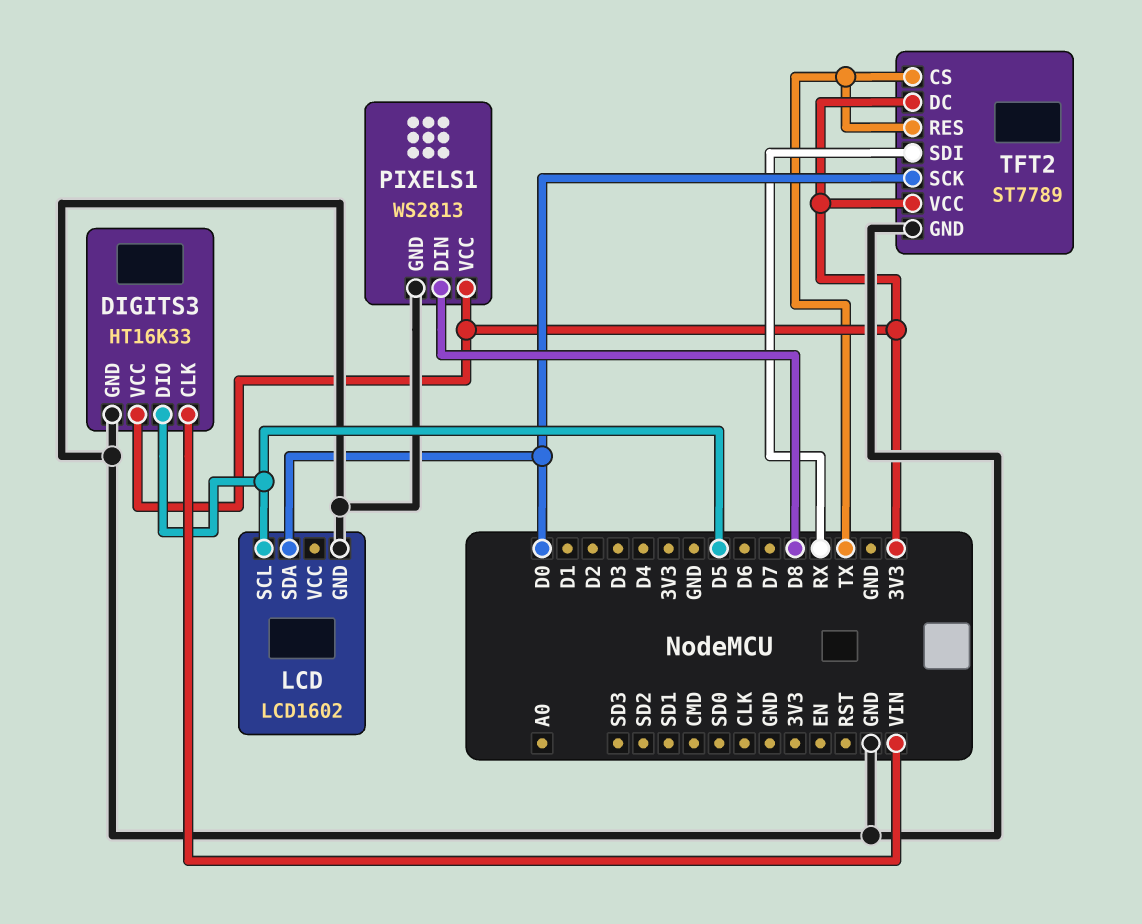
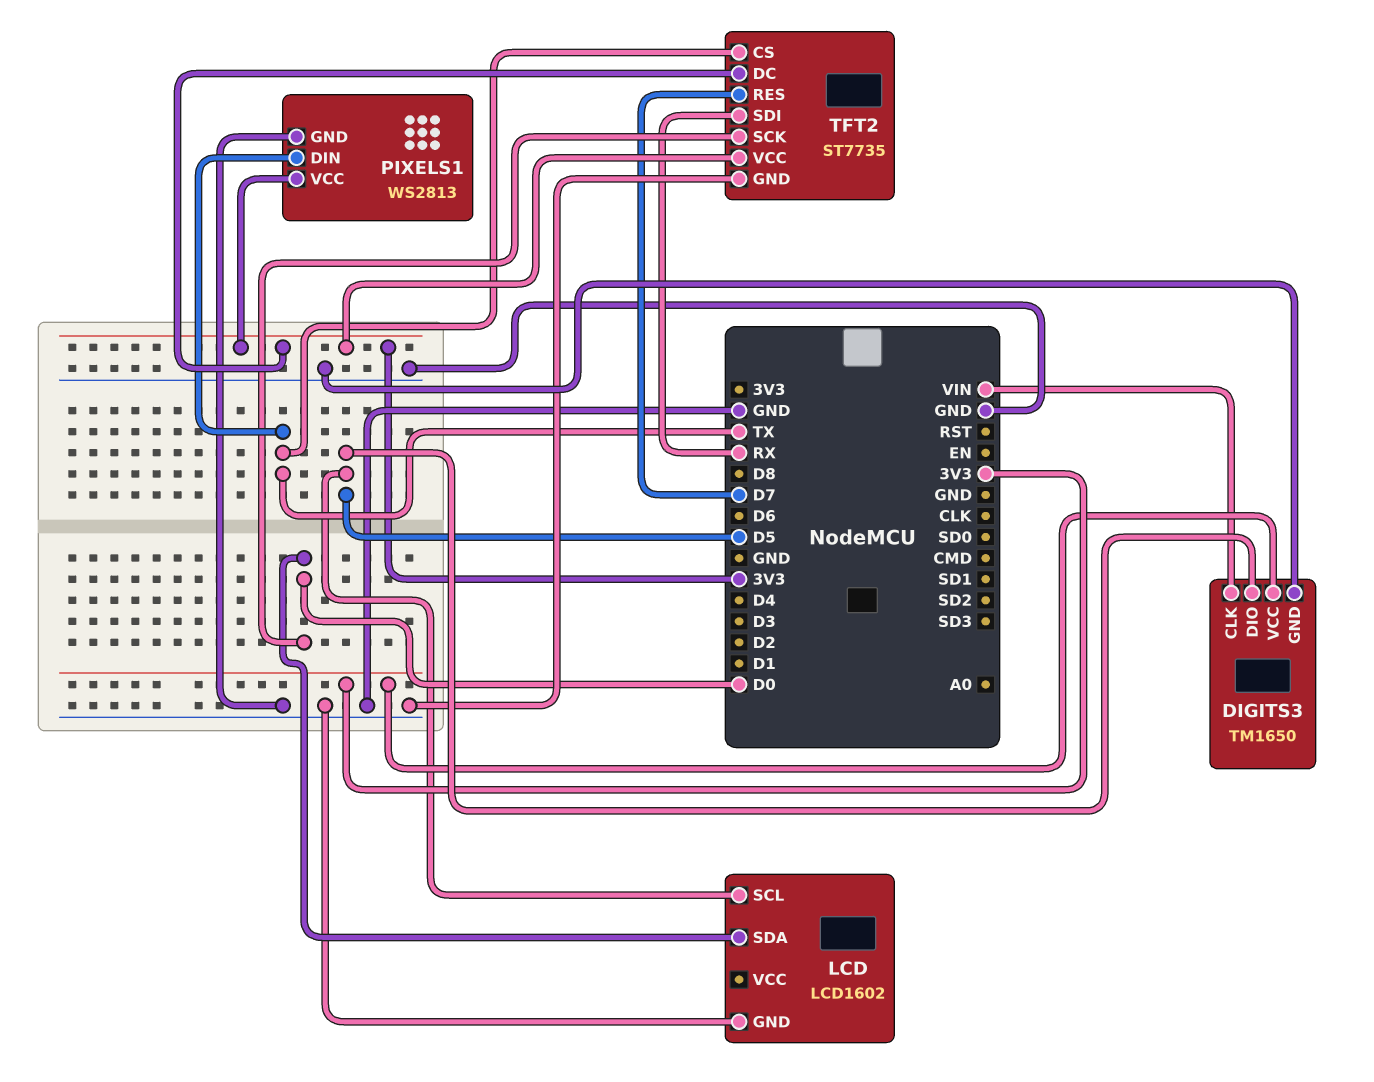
DIGITS3: HT16K33 -> TM1650
PIXELS1 pin DIN: D8 -> TX
TFT2: ST7789 -> ST7735
TFT2 pin RES: TX -> D7

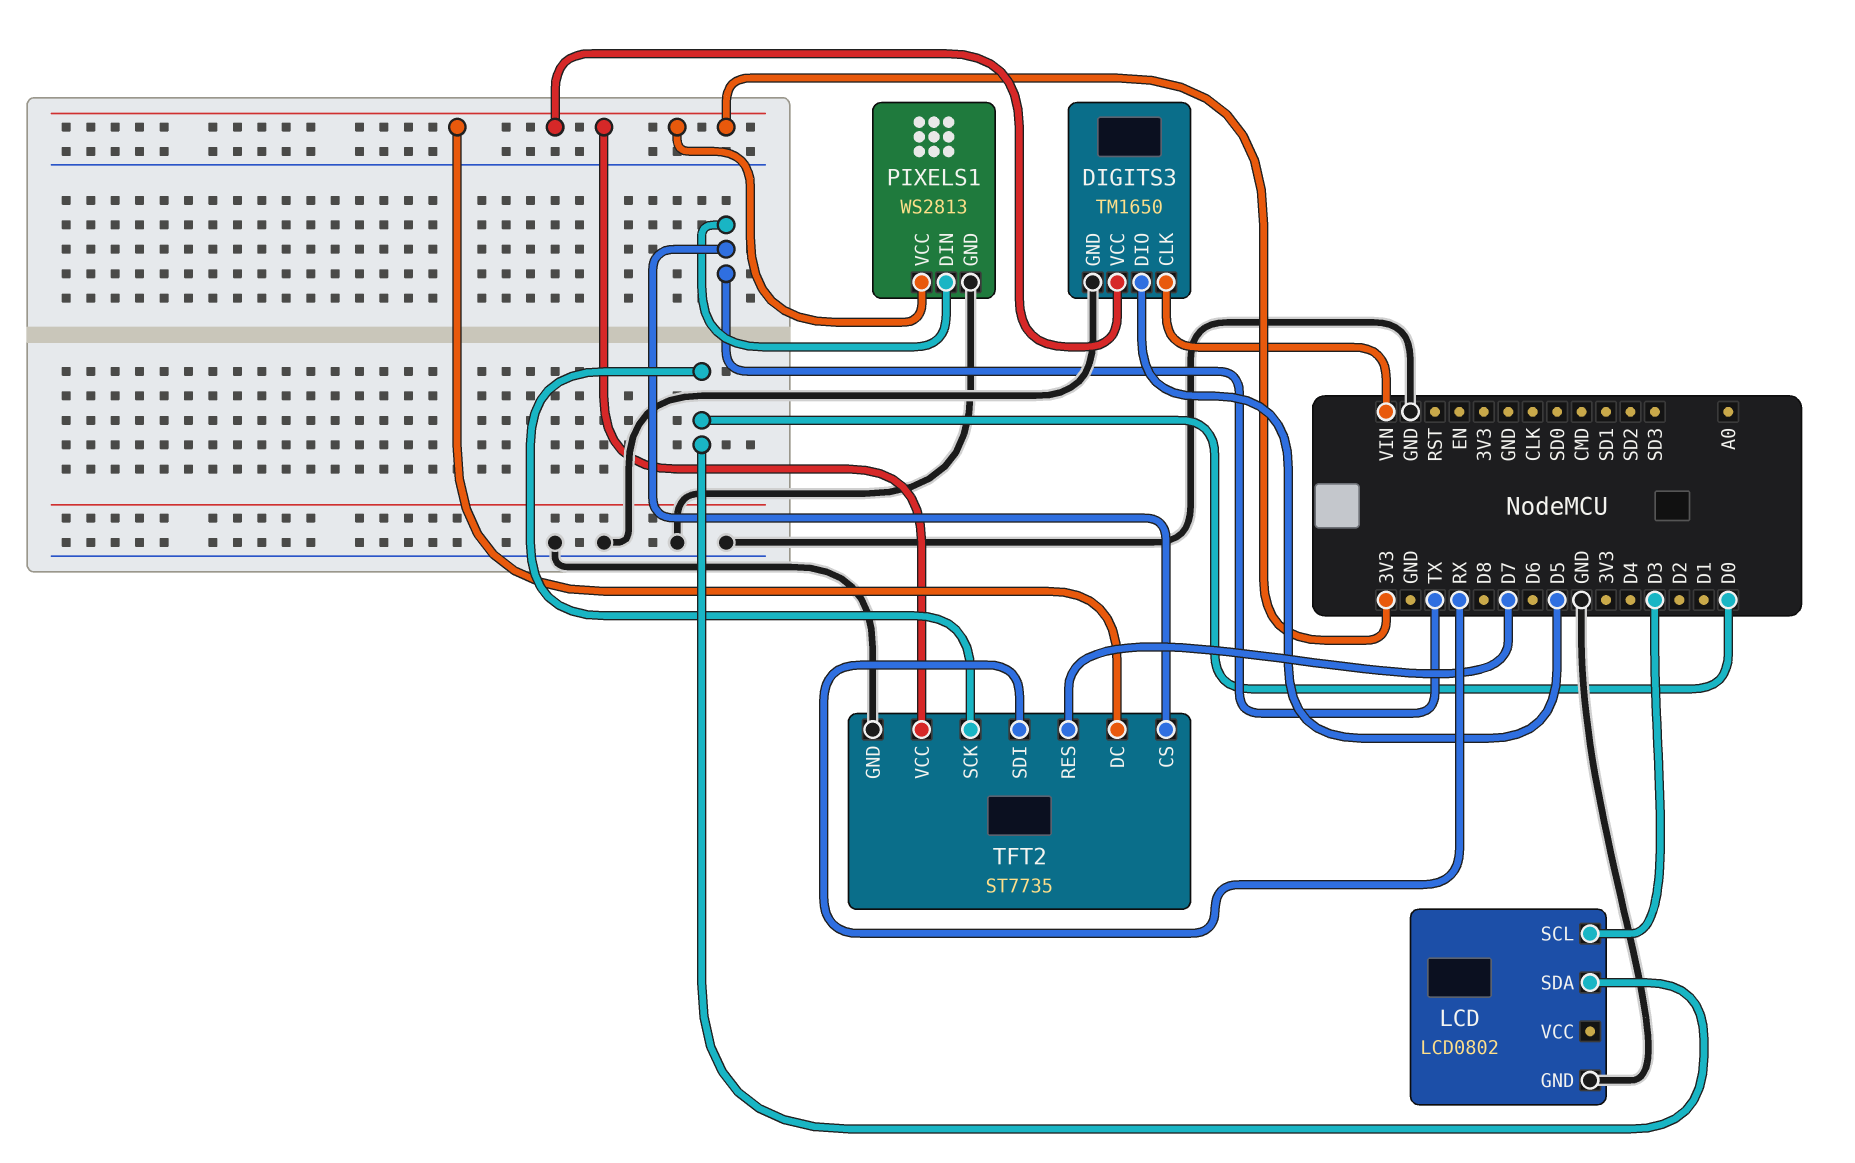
LCD: LCD1602 -> LCD0802
LCD pin SCL: D5 -> D3

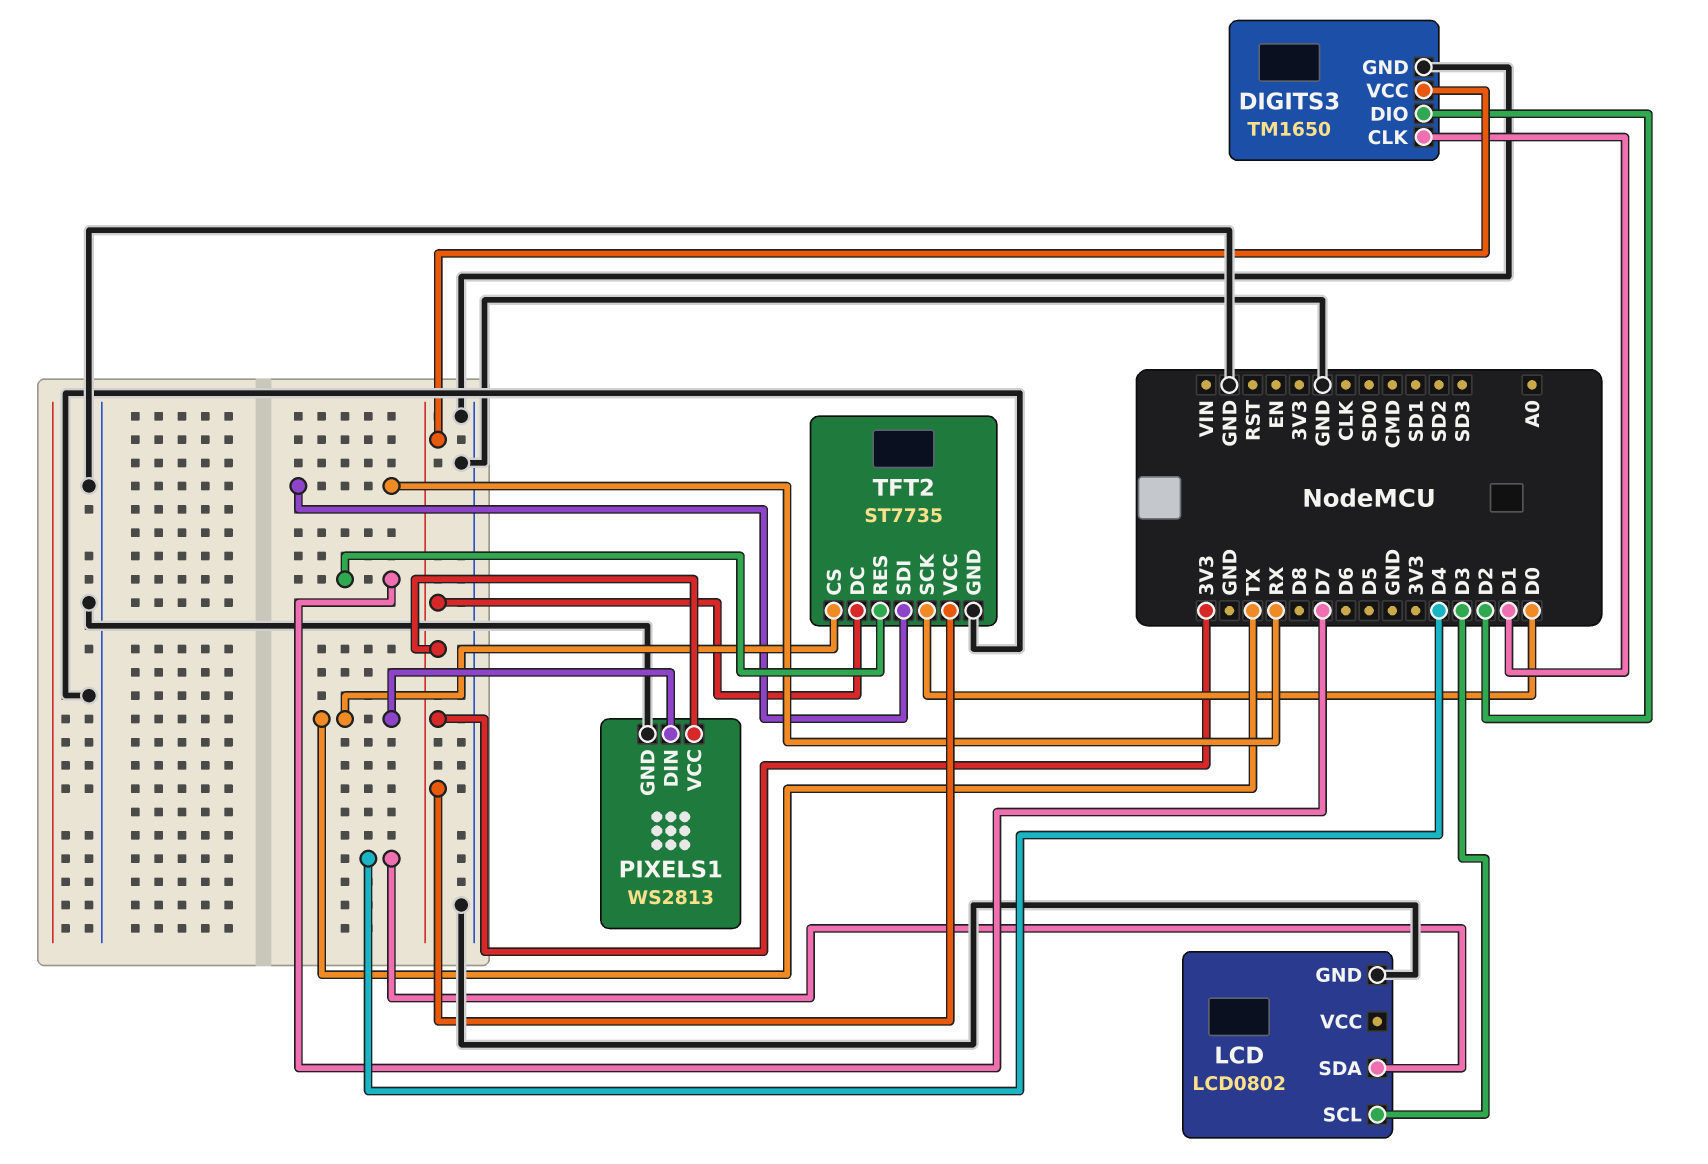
DIGITS3 pin CLK: VIN -> D1
DIGITS3 pin DIO: D5 -> D2
LCD pin SDA: D0 -> D4

